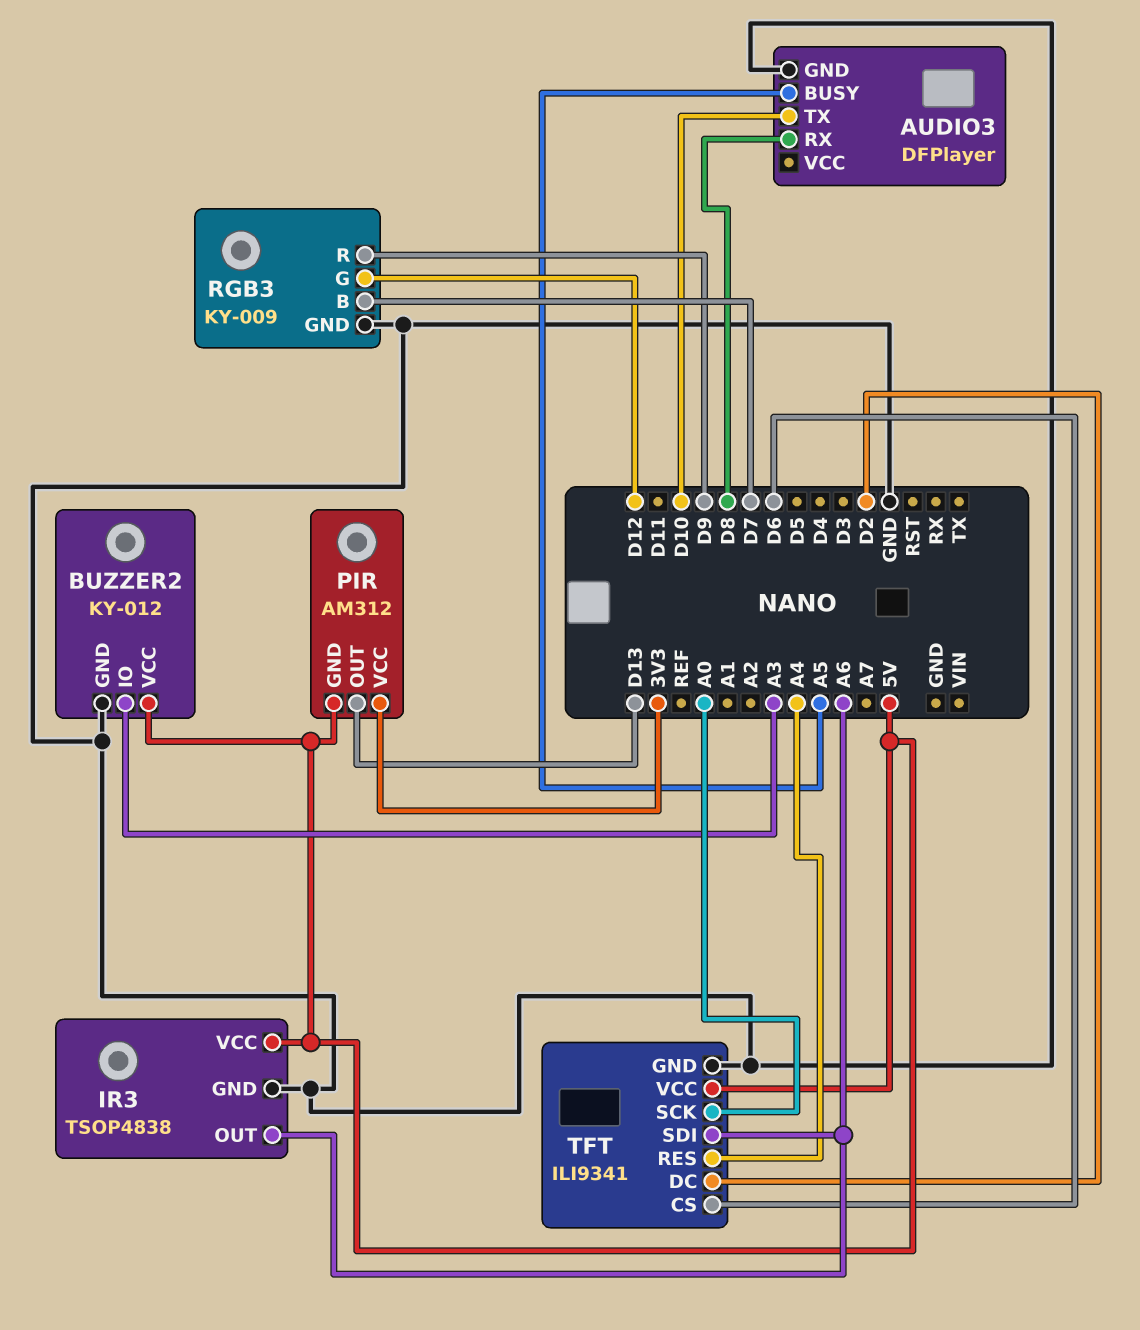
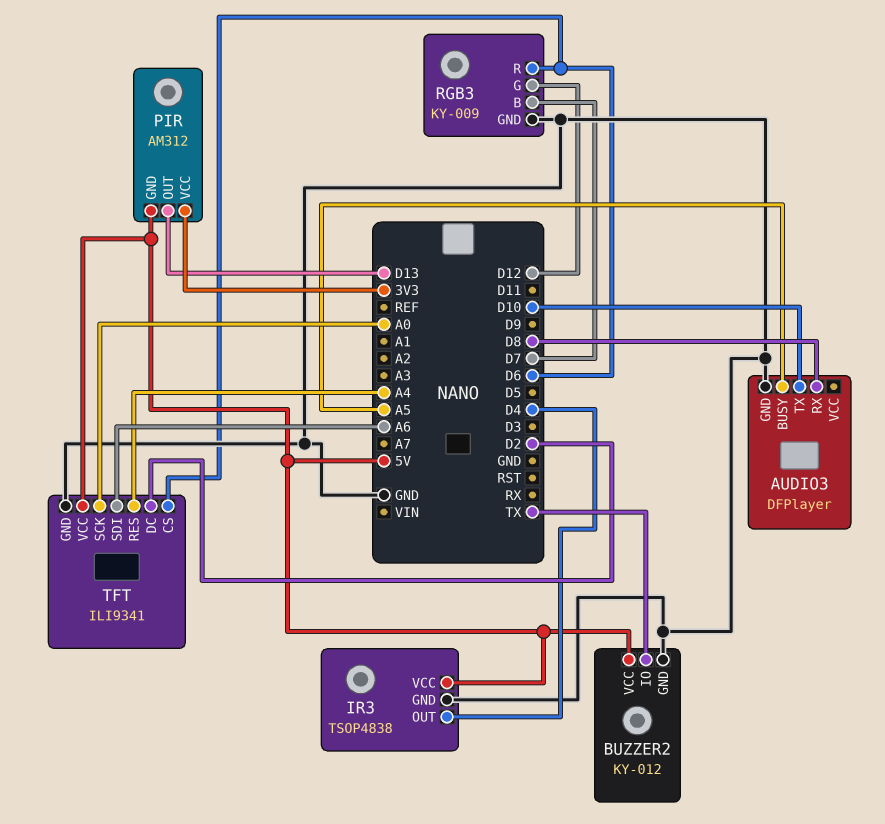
BUZZER2 pin IO: A3 -> TX
IR3 pin OUT: A6 -> D4
RGB3 pin R: D9 -> D6

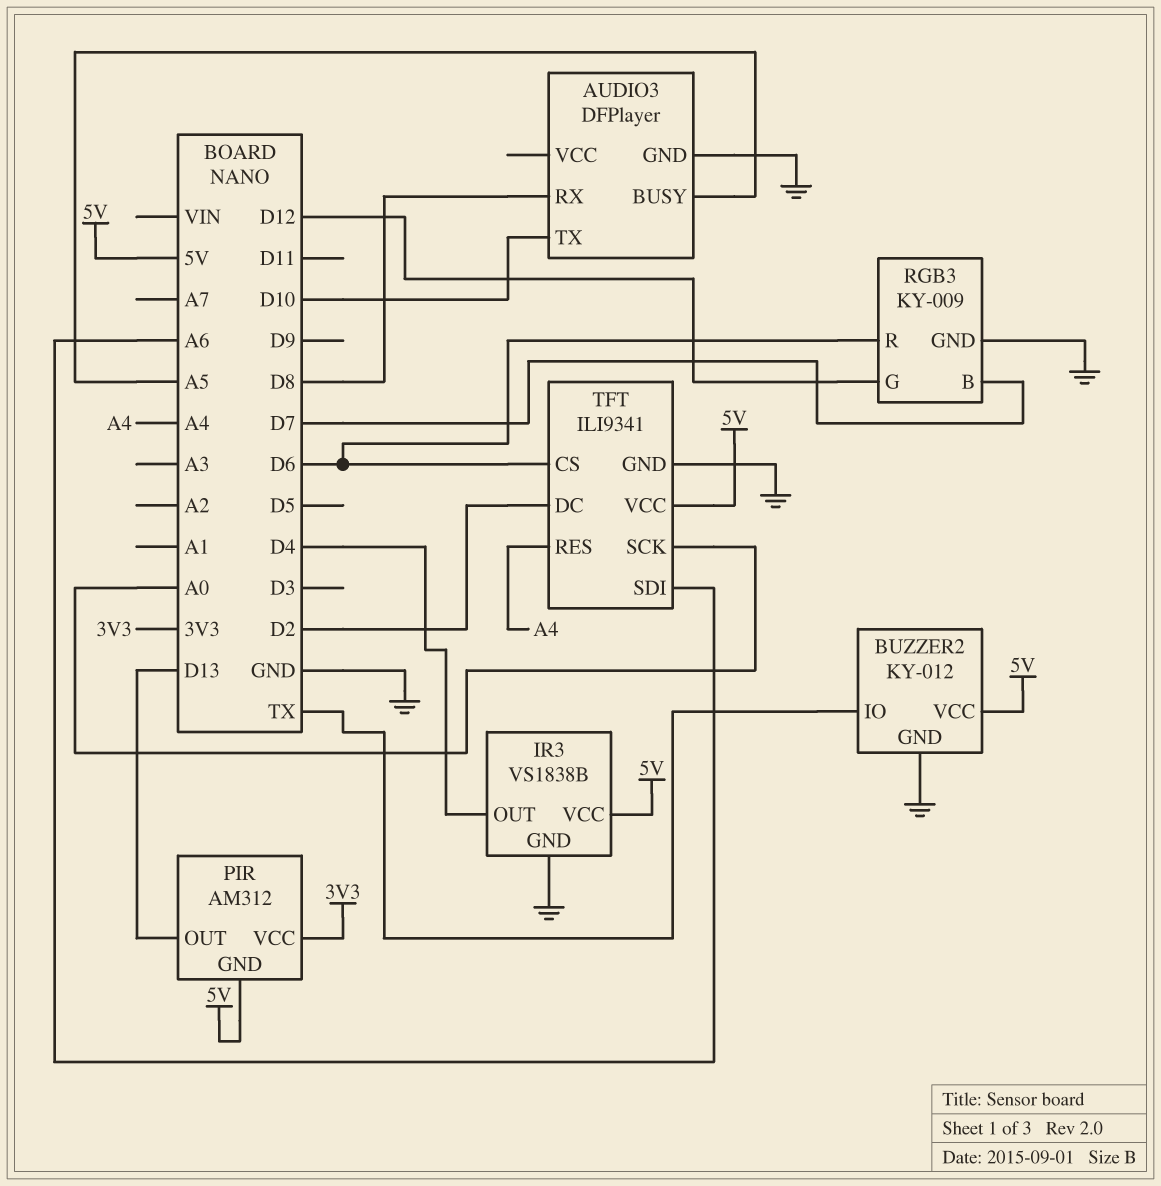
IR3: TSOP4838 -> VS1838B

